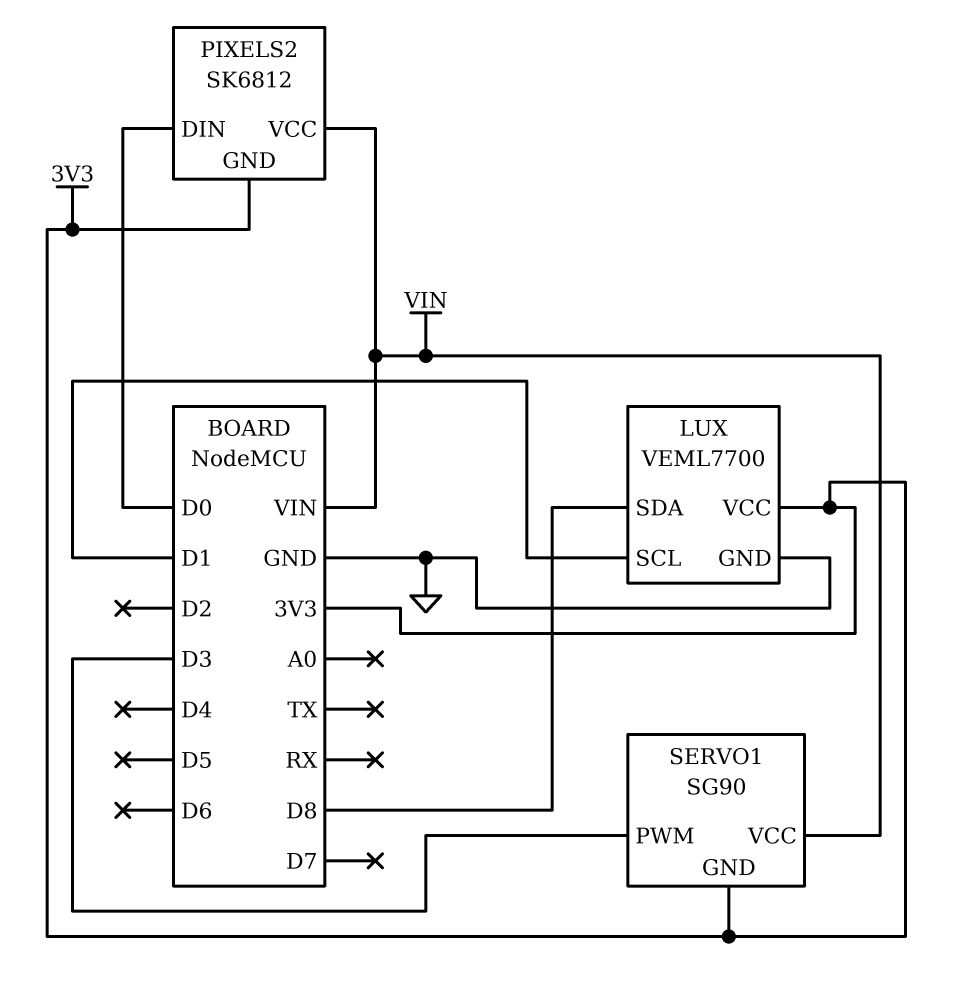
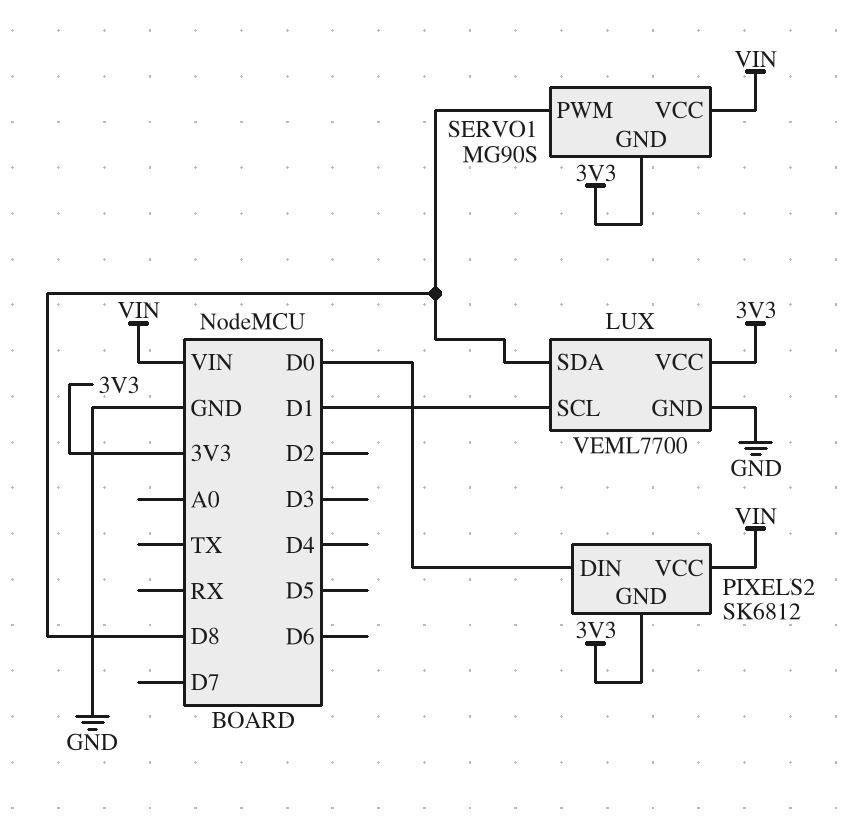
SERVO1: SG90 -> MG90S
SERVO1 pin PWM: D3 -> D8

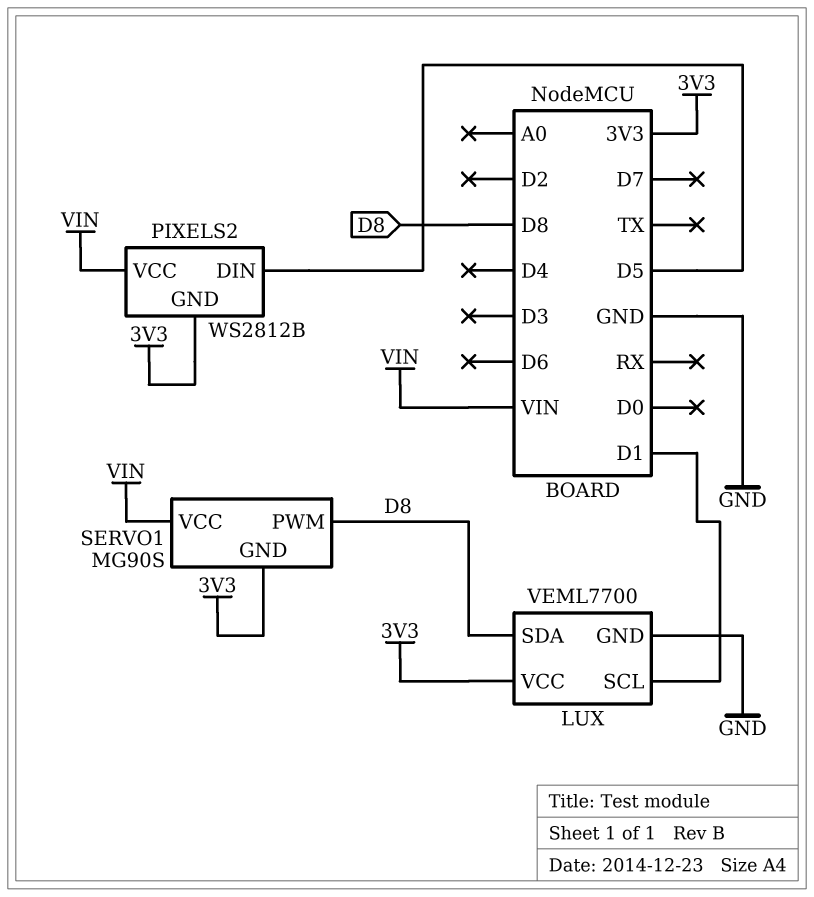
PIXELS2: SK6812 -> WS2812B
PIXELS2 pin DIN: D0 -> D5

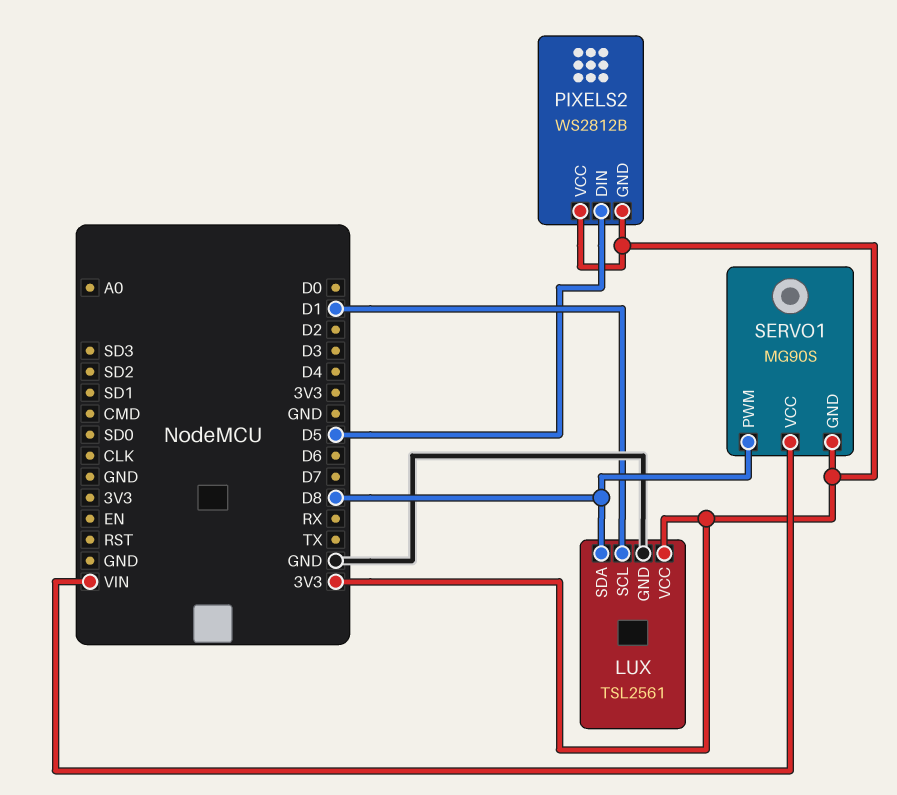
LUX: VEML7700 -> TSL2561
PIXELS2 pin VCC: VIN -> 3V3

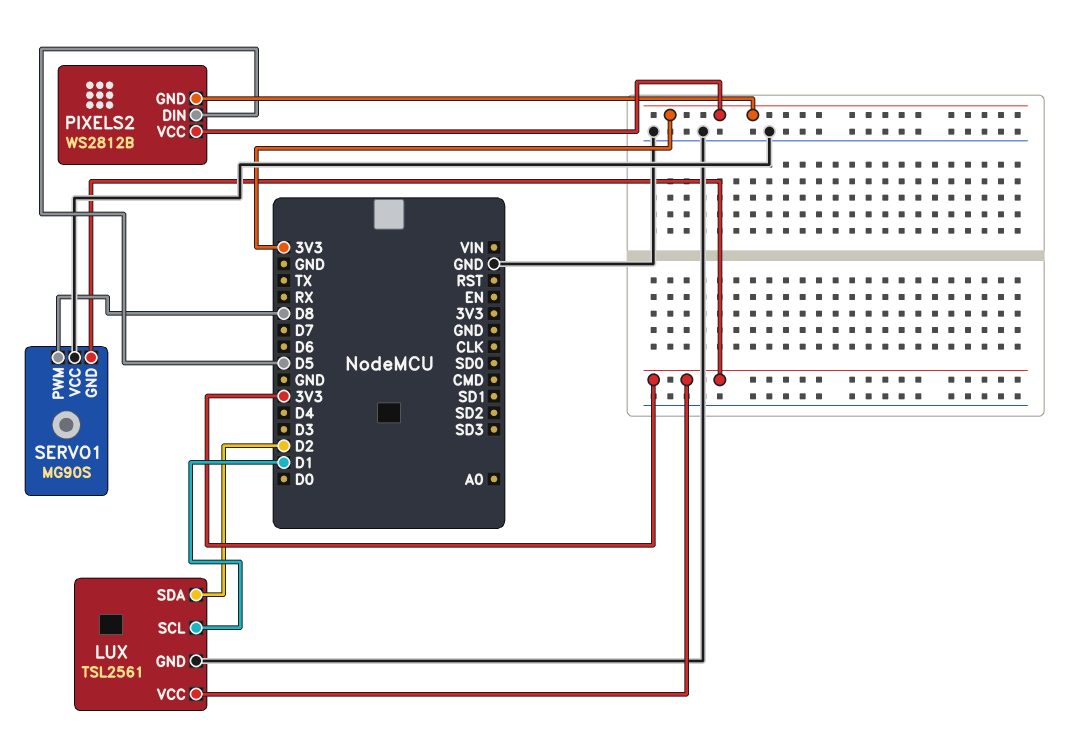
LUX pin SDA: D8 -> D2
SERVO1 pin VCC: VIN -> GND

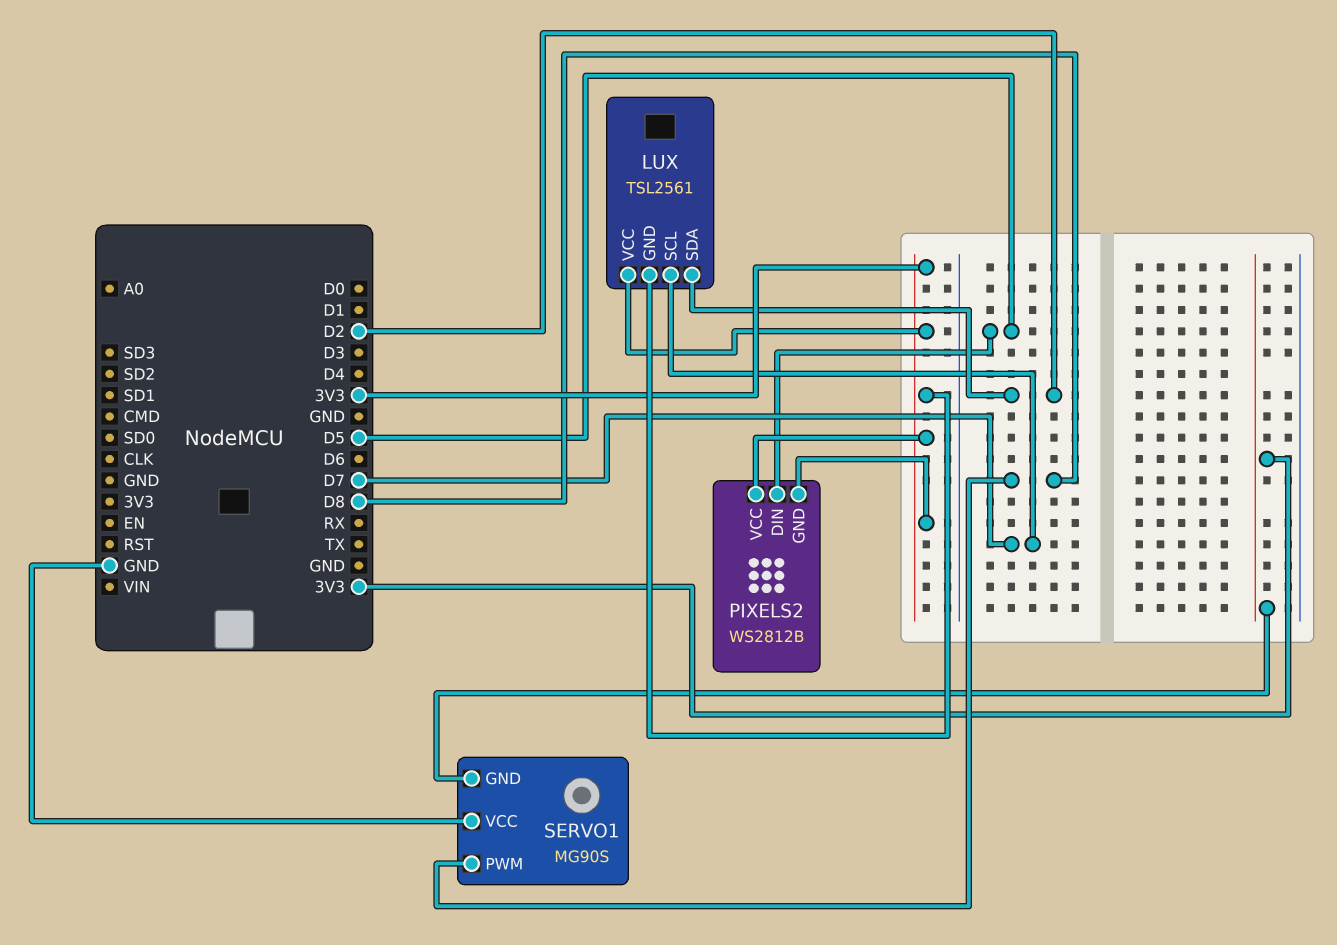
LUX pin GND: GND -> 3V3
LUX pin SCL: D1 -> D7

